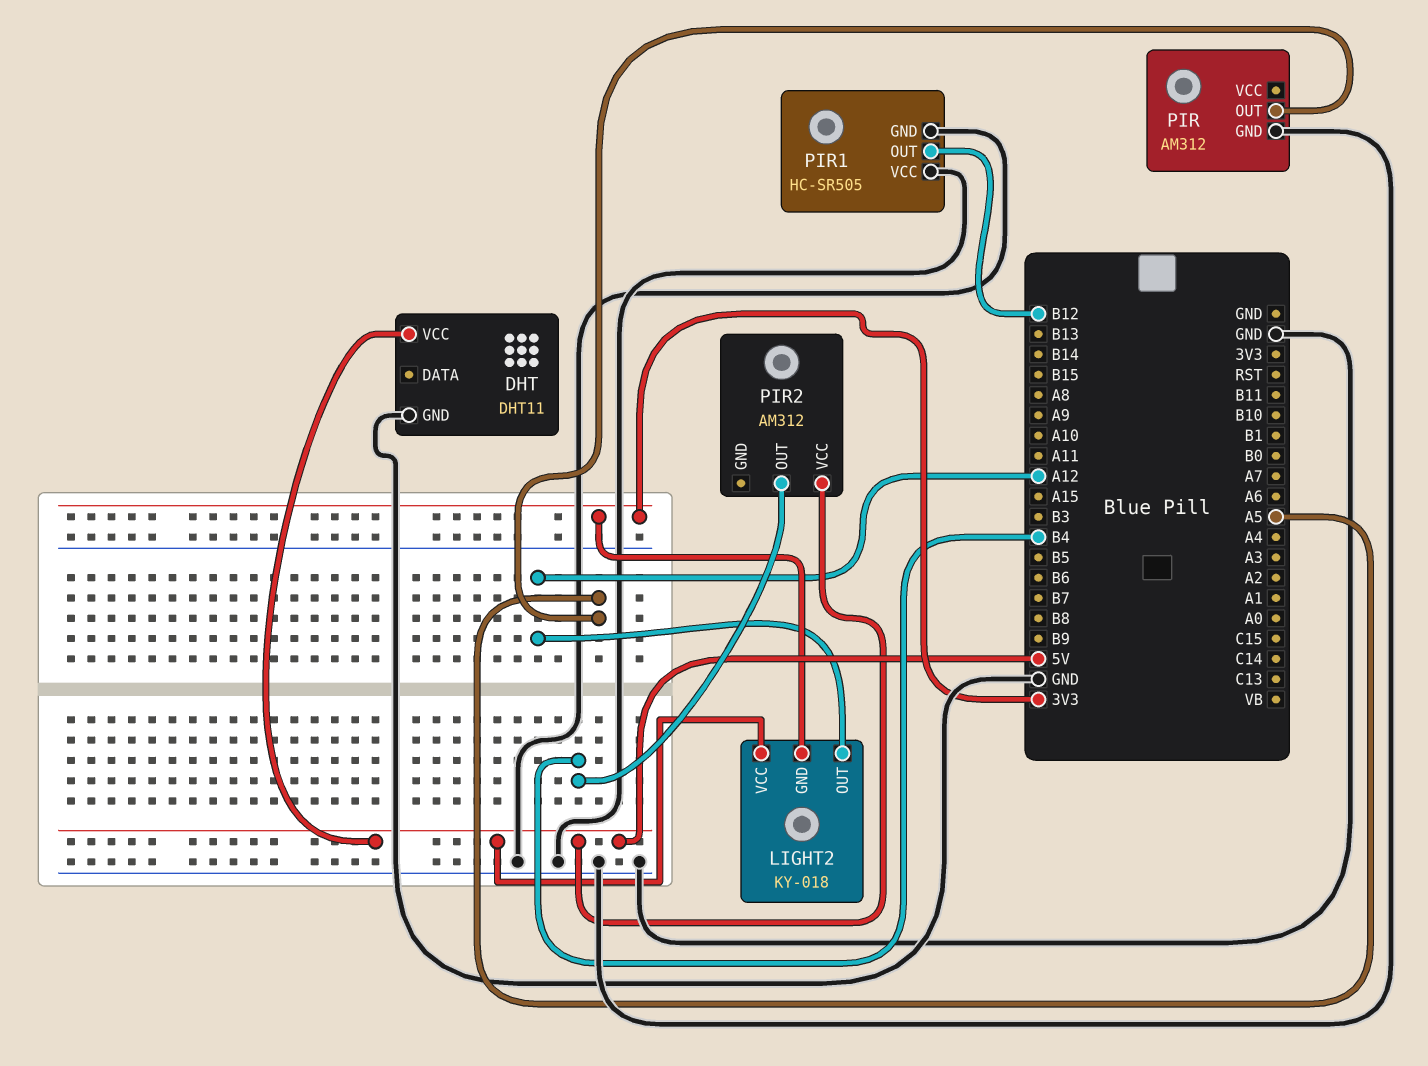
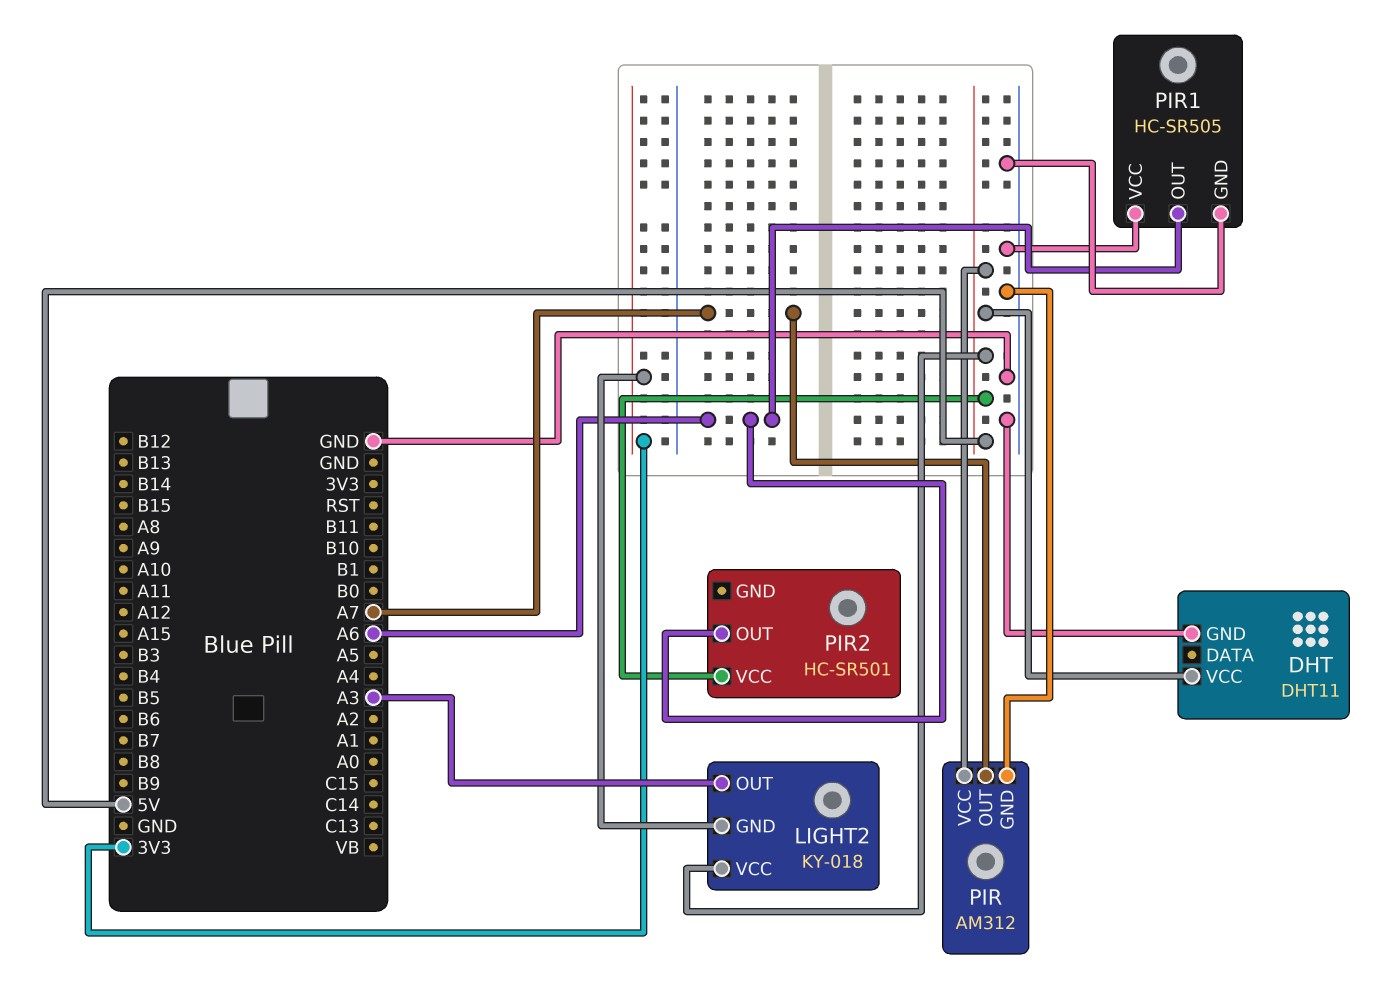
LIGHT2 pin OUT: A12 -> A3
PIR pin OUT: A5 -> A7
PIR pin VCC: none -> 5V
PIR1 pin OUT: B12 -> A6
PIR2: AM312 -> HC-SR501
PIR2 pin OUT: B4 -> A6

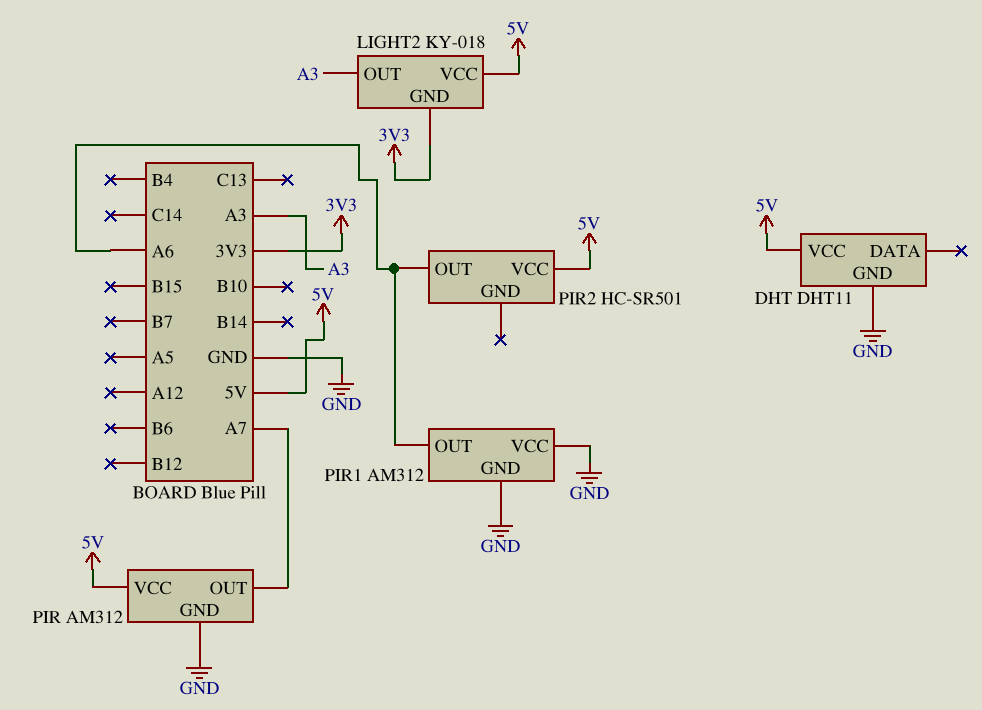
PIR1: HC-SR505 -> AM312

